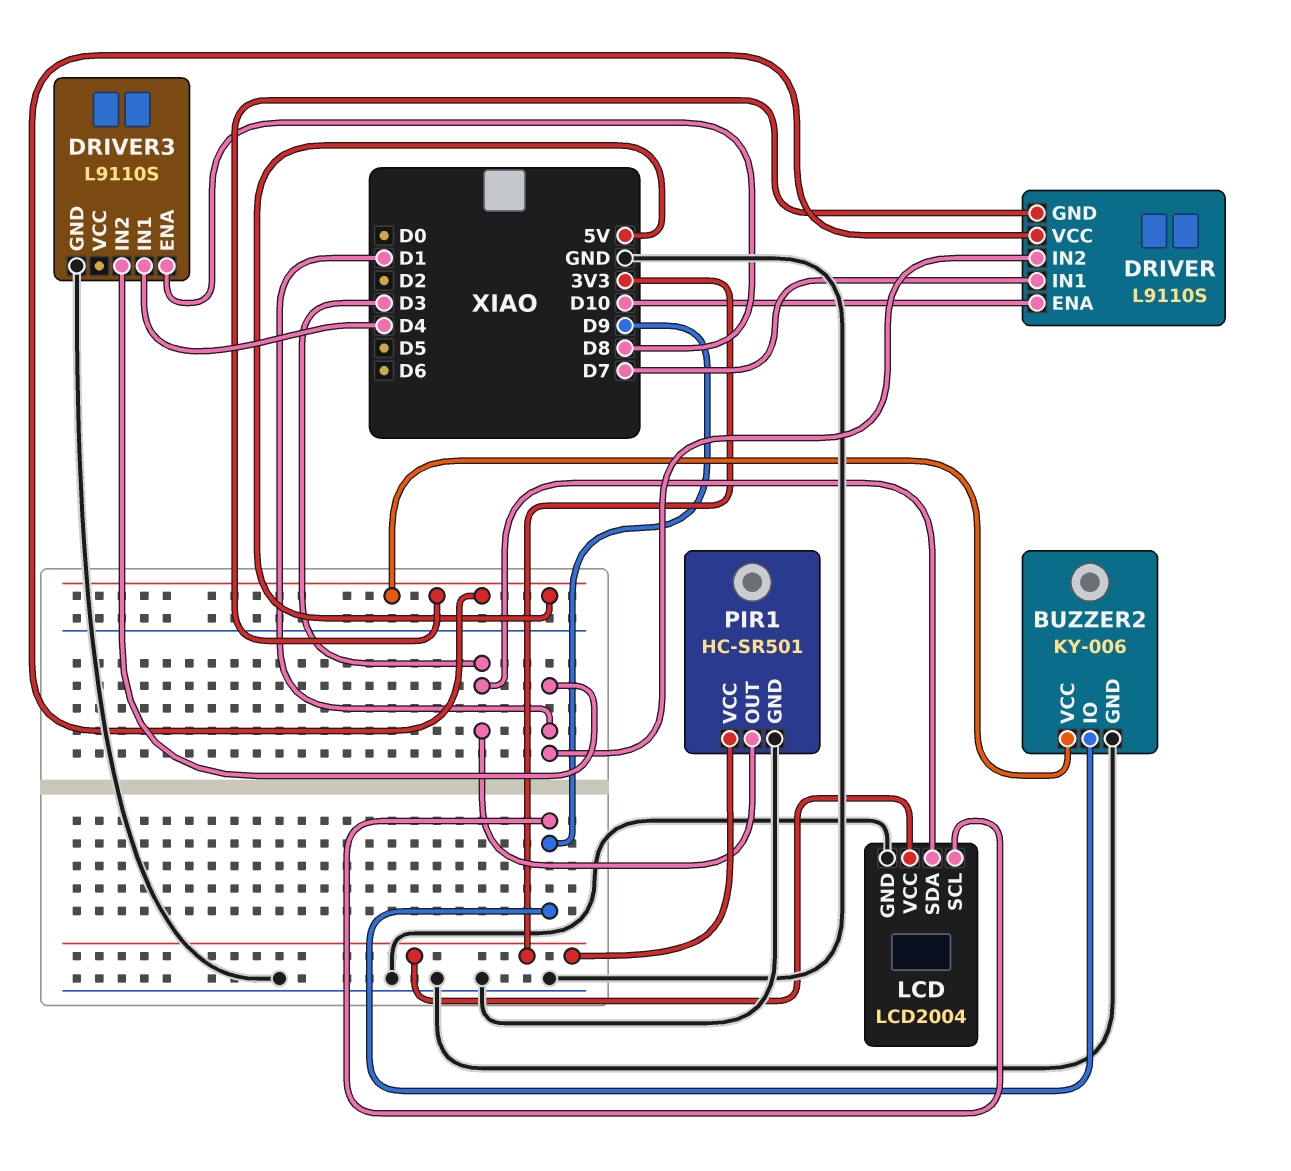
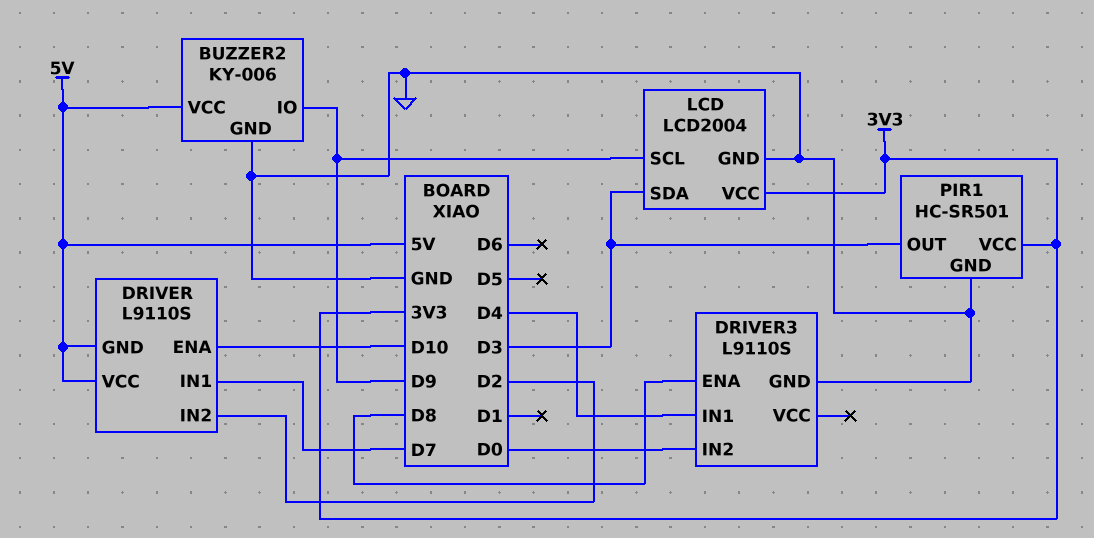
DRIVER pin IN2: D1 -> D2
DRIVER3 pin IN2: D1 -> D0

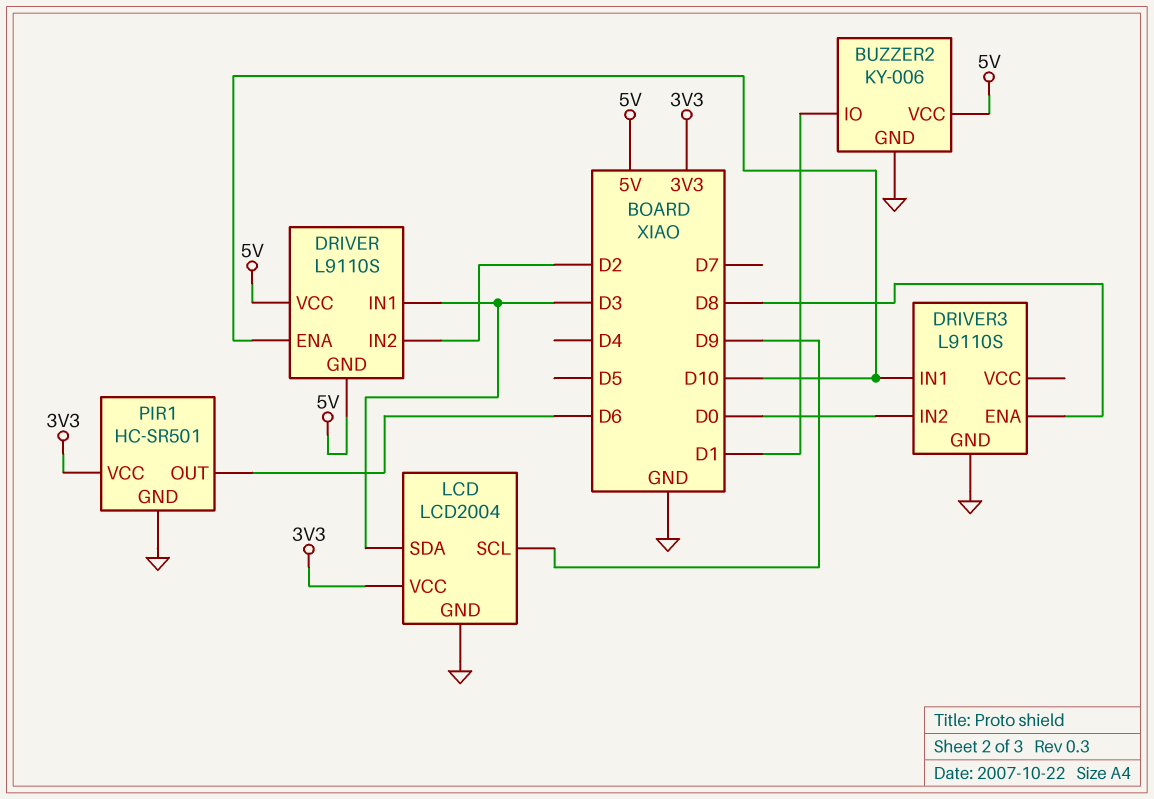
BUZZER2 pin IO: D9 -> D1
DRIVER pin IN1: D7 -> D3
DRIVER3 pin IN1: D4 -> D10
PIR1 pin OUT: D3 -> D6

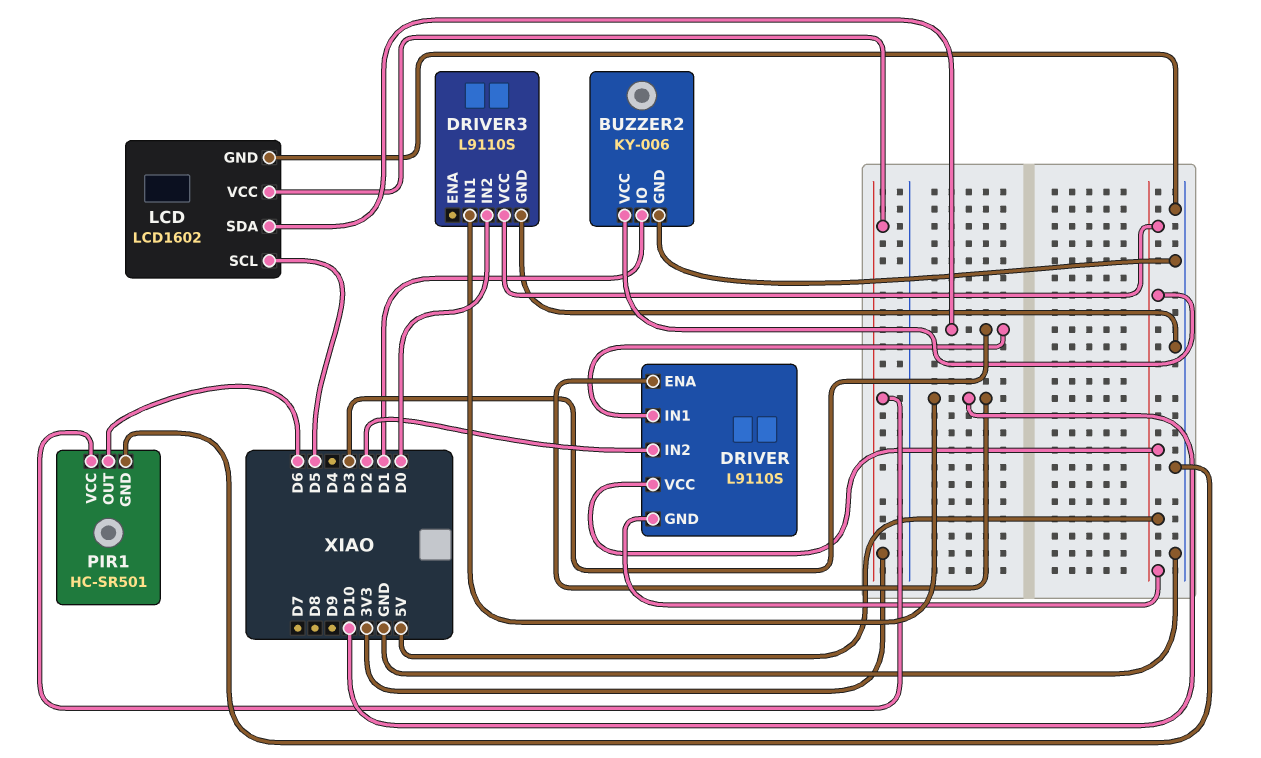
DRIVER3 pin ENA: D8 -> none
DRIVER3 pin VCC: none -> 5V
LCD: LCD2004 -> LCD1602
LCD pin SCL: D9 -> D5

